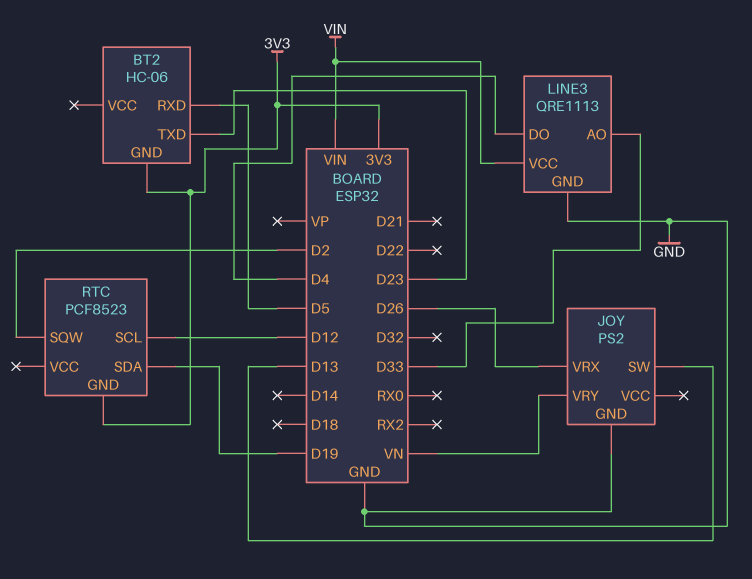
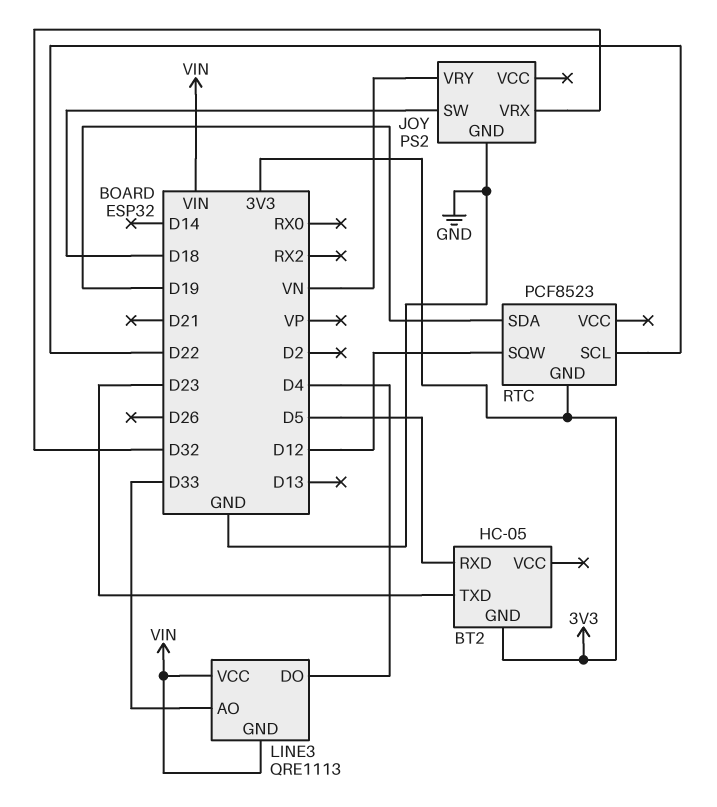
BT2: HC-06 -> HC-05
JOY pin SW: D13 -> D18
JOY pin VRX: D26 -> D32
LINE3 pin GND: GND -> VIN
RTC pin SCL: D12 -> D22
RTC pin SQW: D2 -> D12

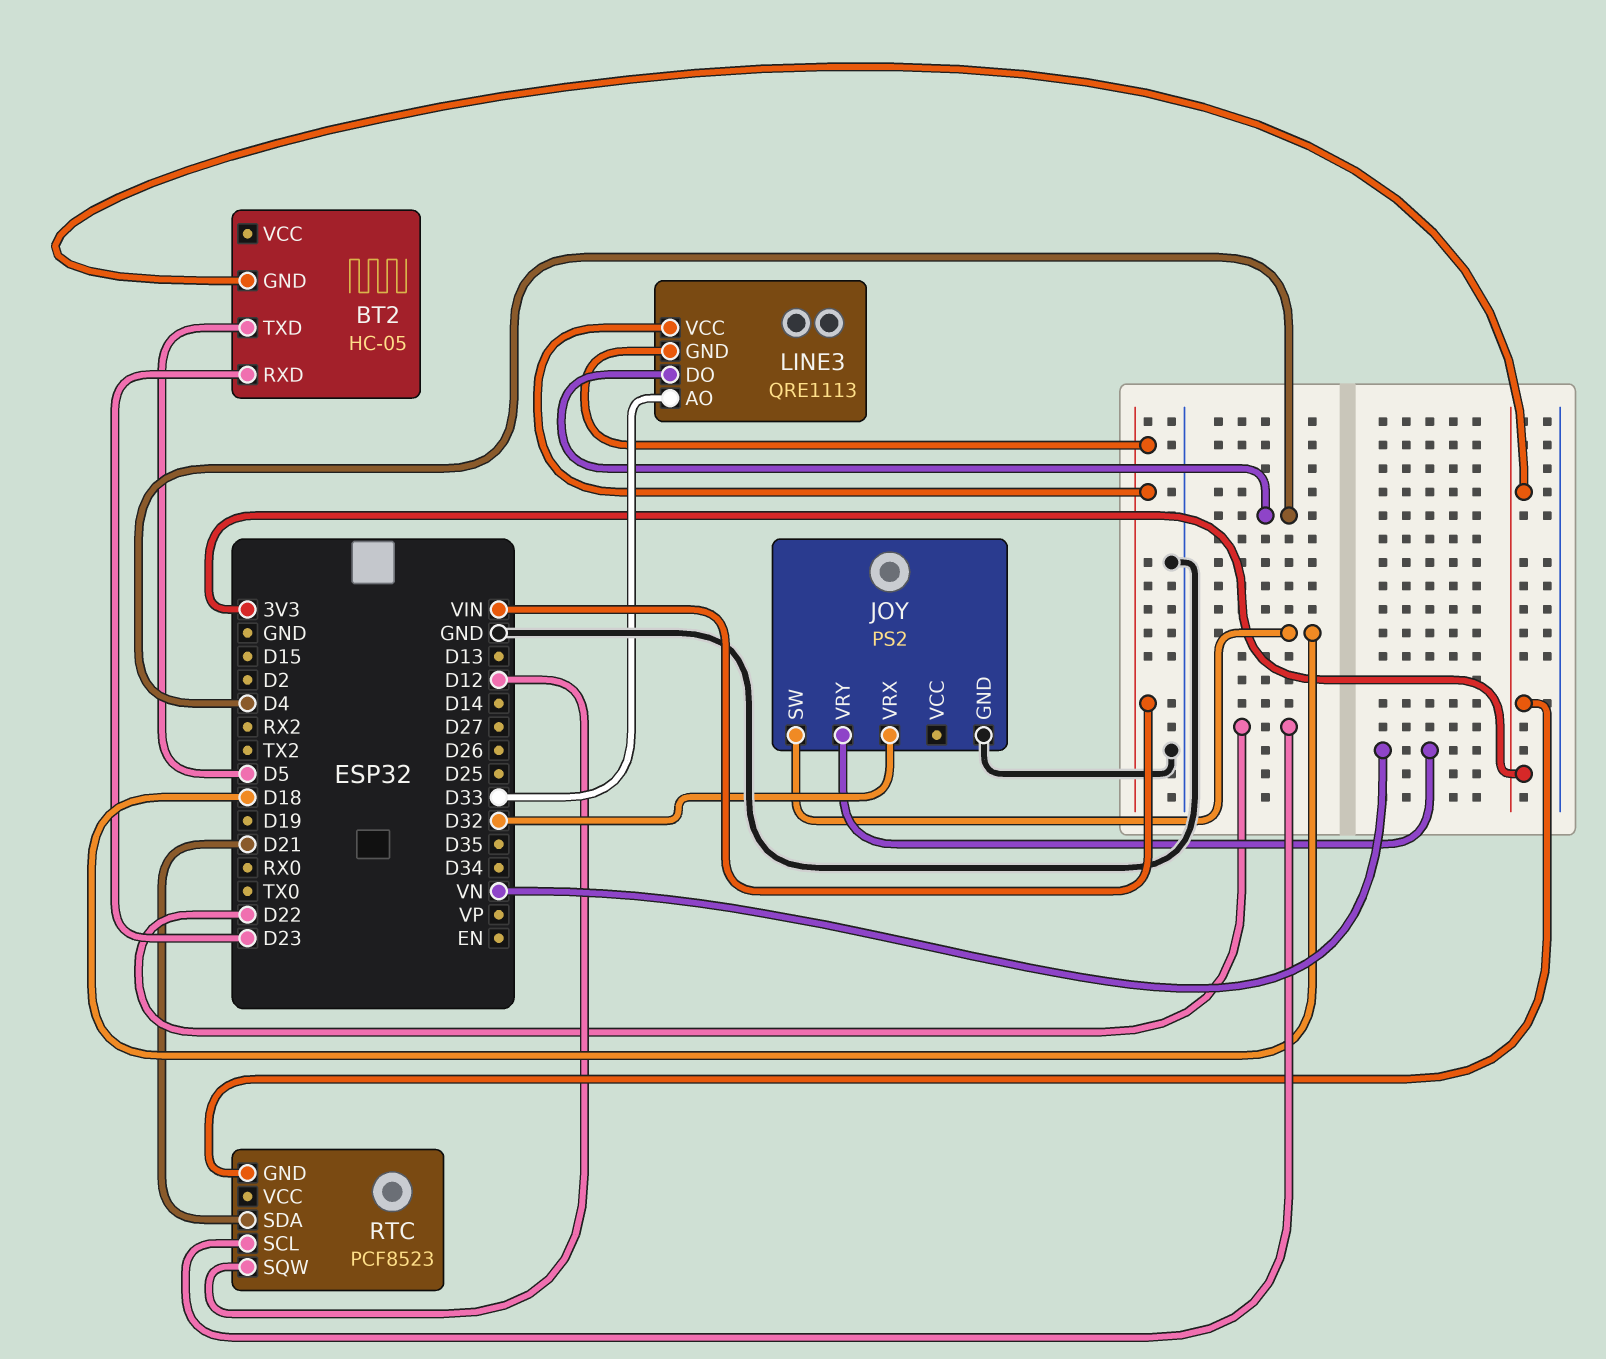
BT2 pin RXD: D5 -> D23
BT2 pin TXD: D23 -> D5
RTC pin SDA: D19 -> D21

